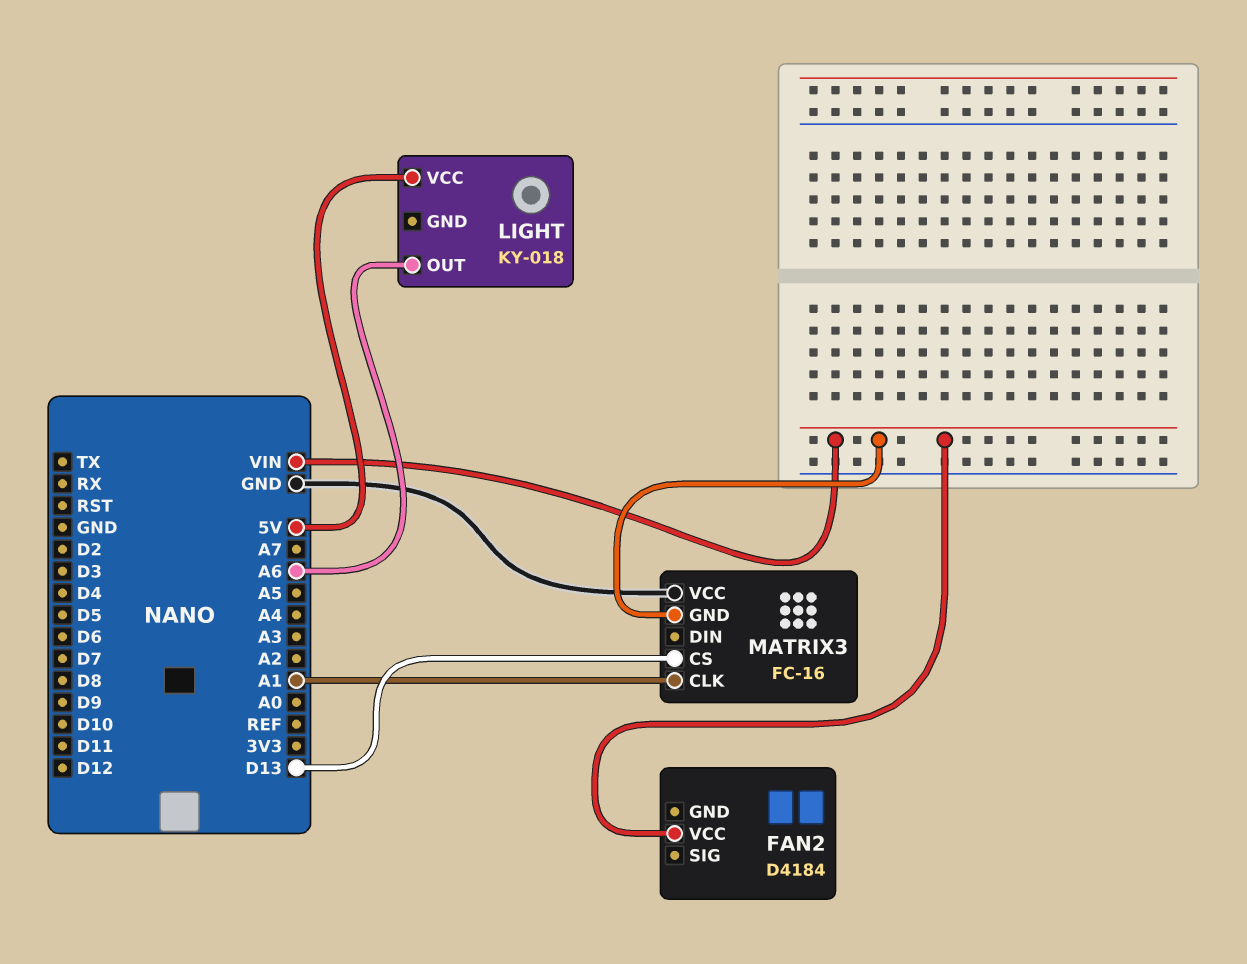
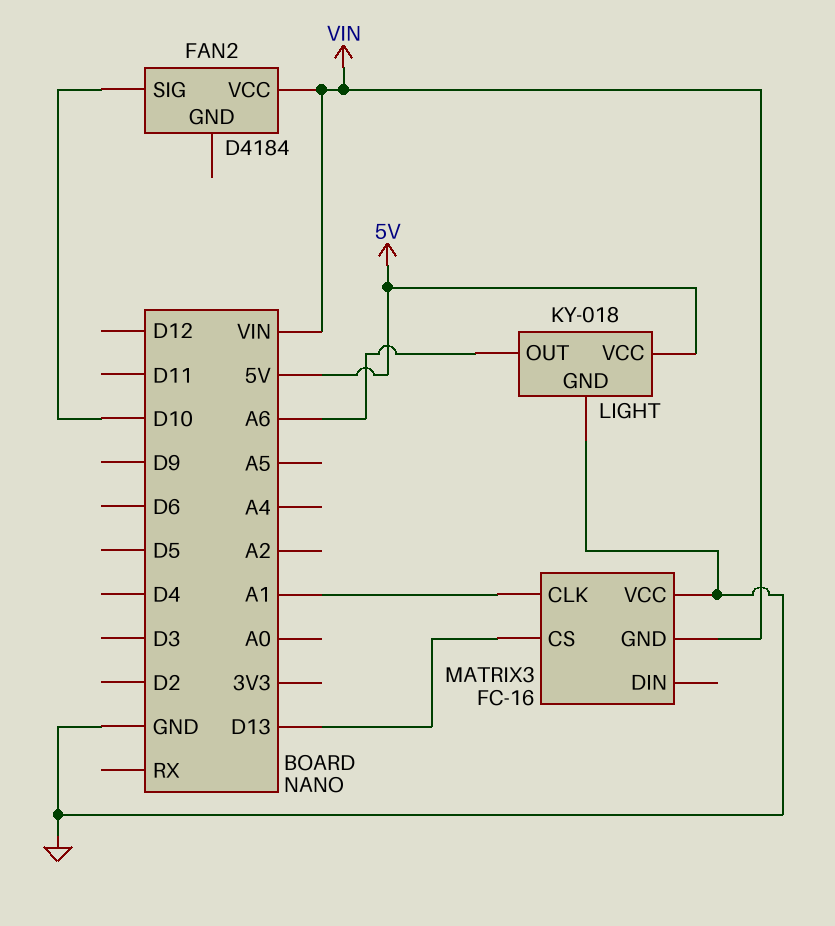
FAN2 pin SIG: none -> D10
LIGHT pin GND: none -> GND

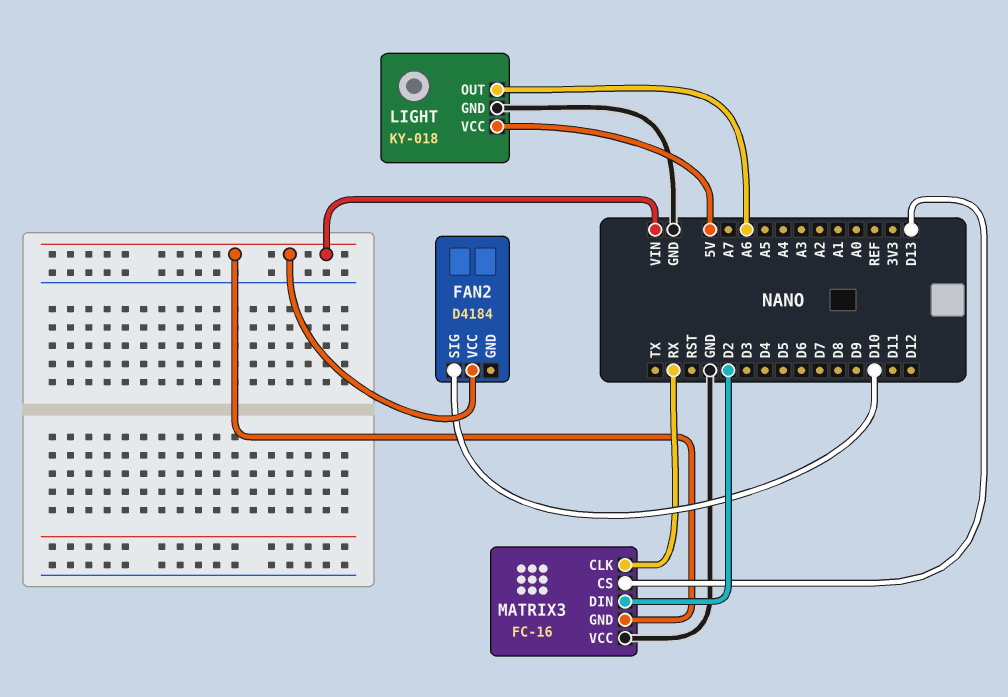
MATRIX3 pin CLK: A1 -> RX
MATRIX3 pin DIN: none -> D2

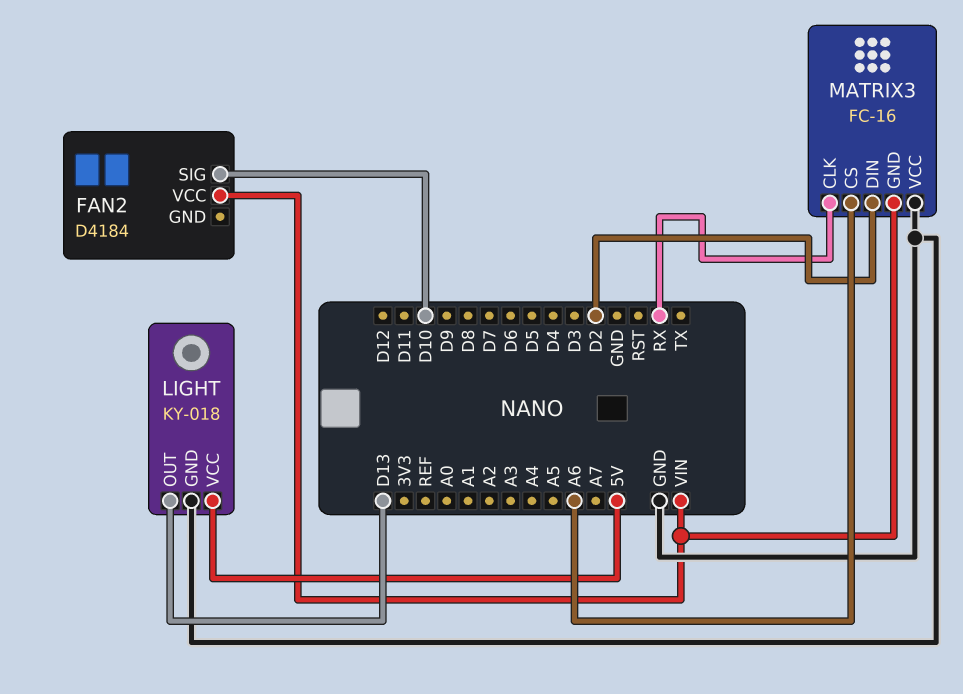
LIGHT pin OUT: A6 -> D13
MATRIX3 pin CS: D13 -> A6

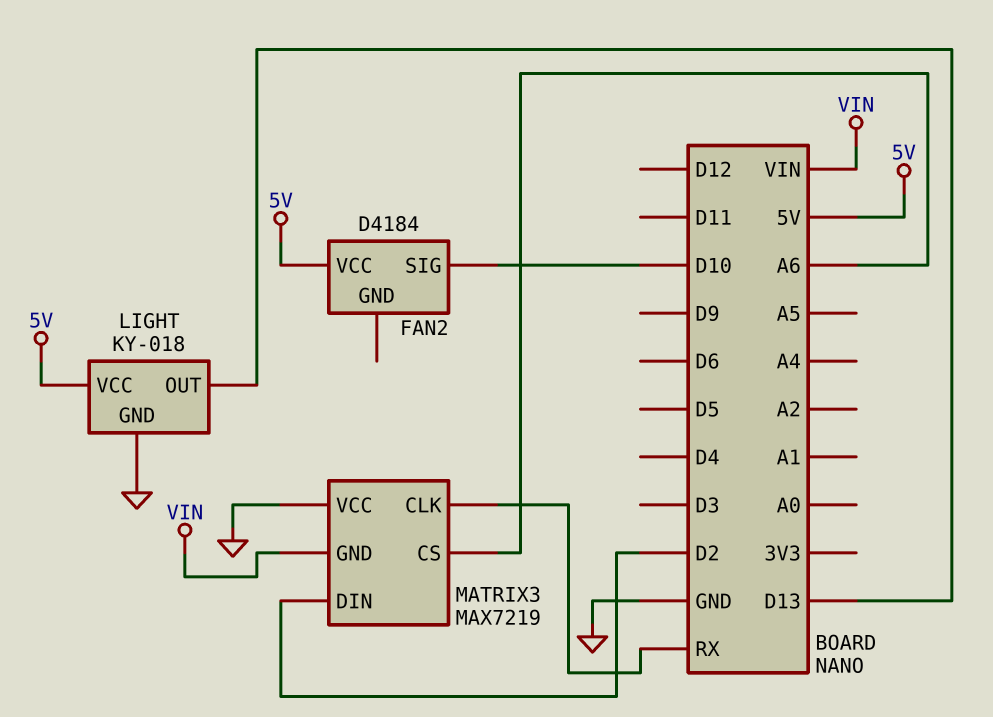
FAN2 pin VCC: VIN -> 5V
MATRIX3: FC-16 -> MAX7219

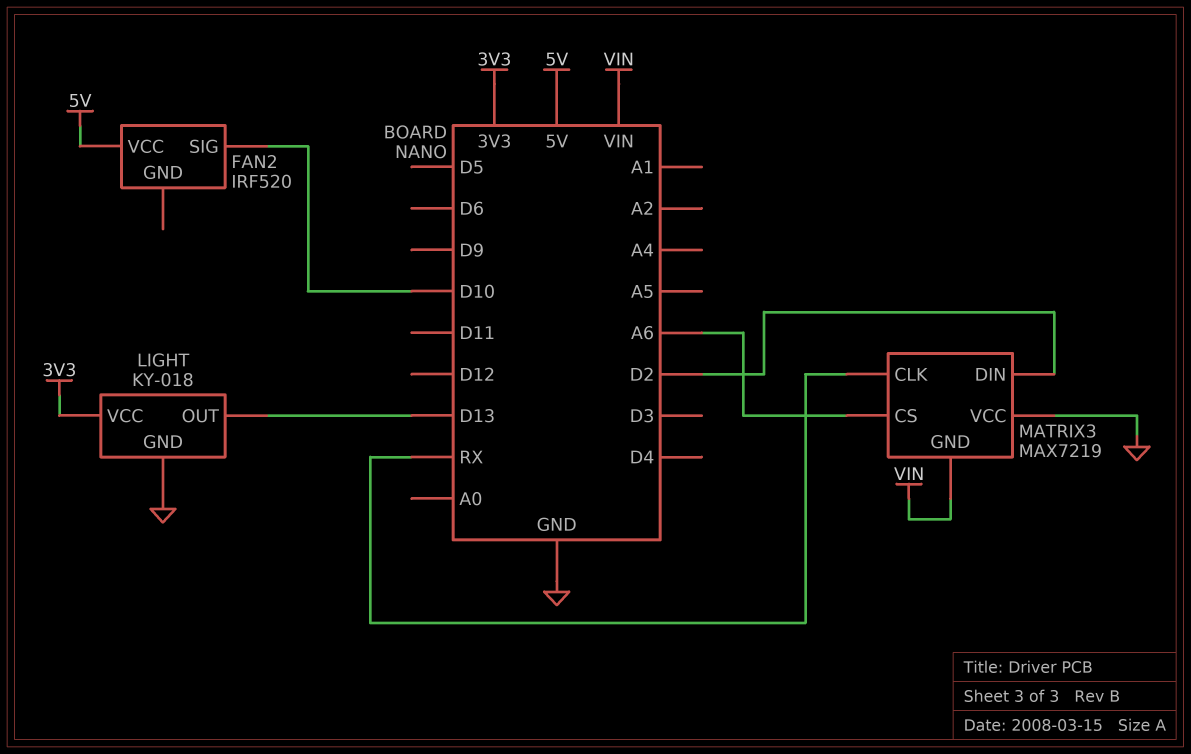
FAN2: D4184 -> IRF520
LIGHT pin VCC: 5V -> 3V3

